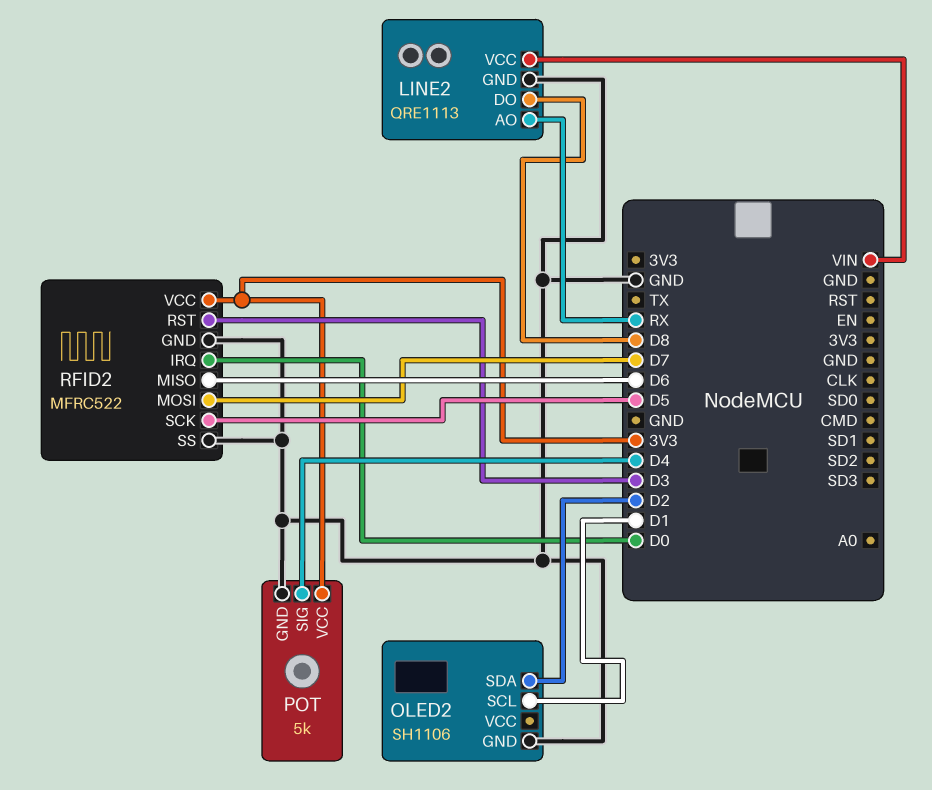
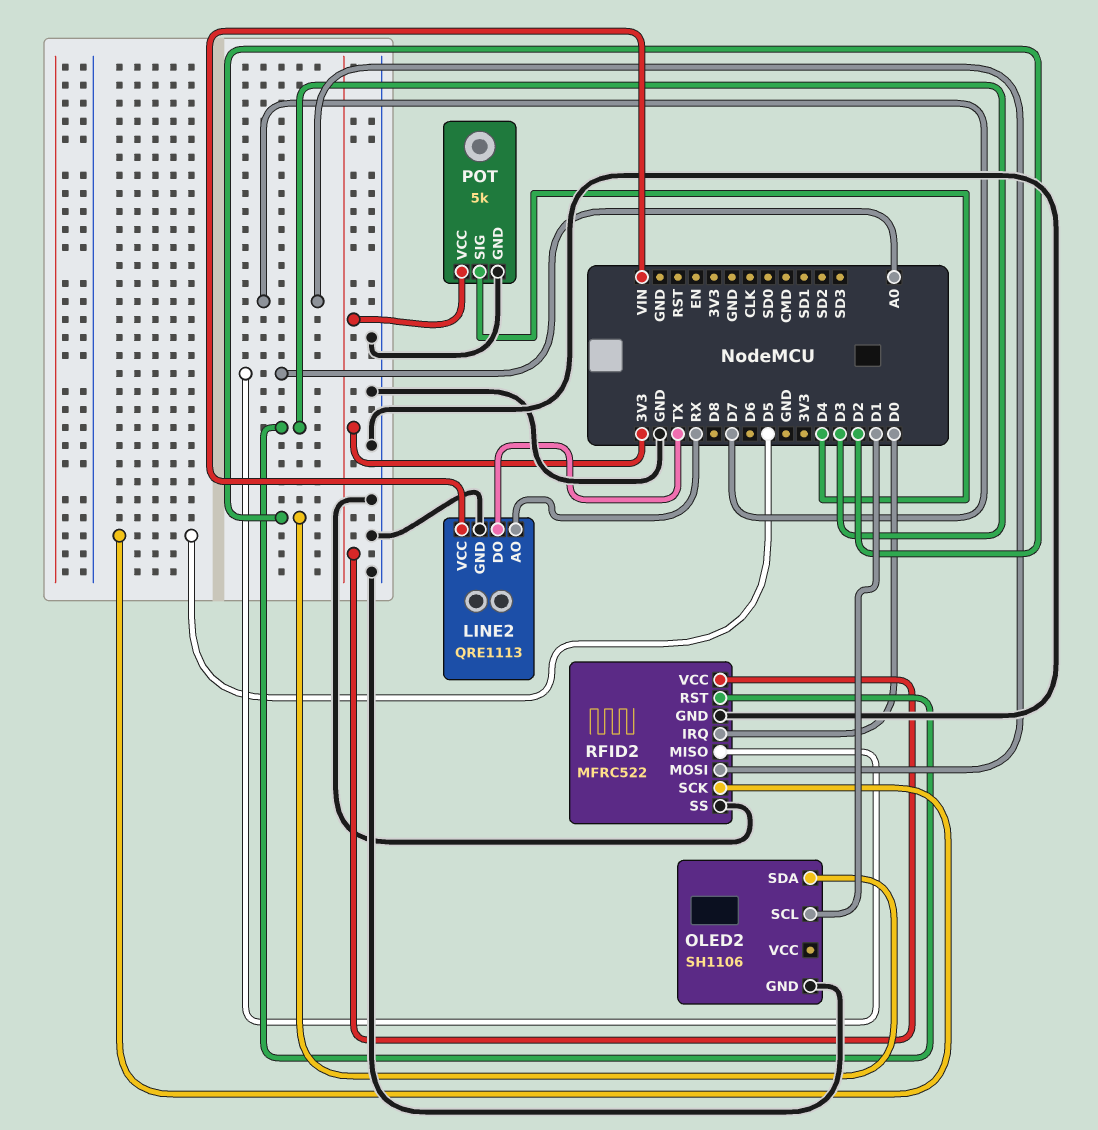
LINE2 pin DO: D8 -> TX
RFID2 pin MISO: D6 -> A0

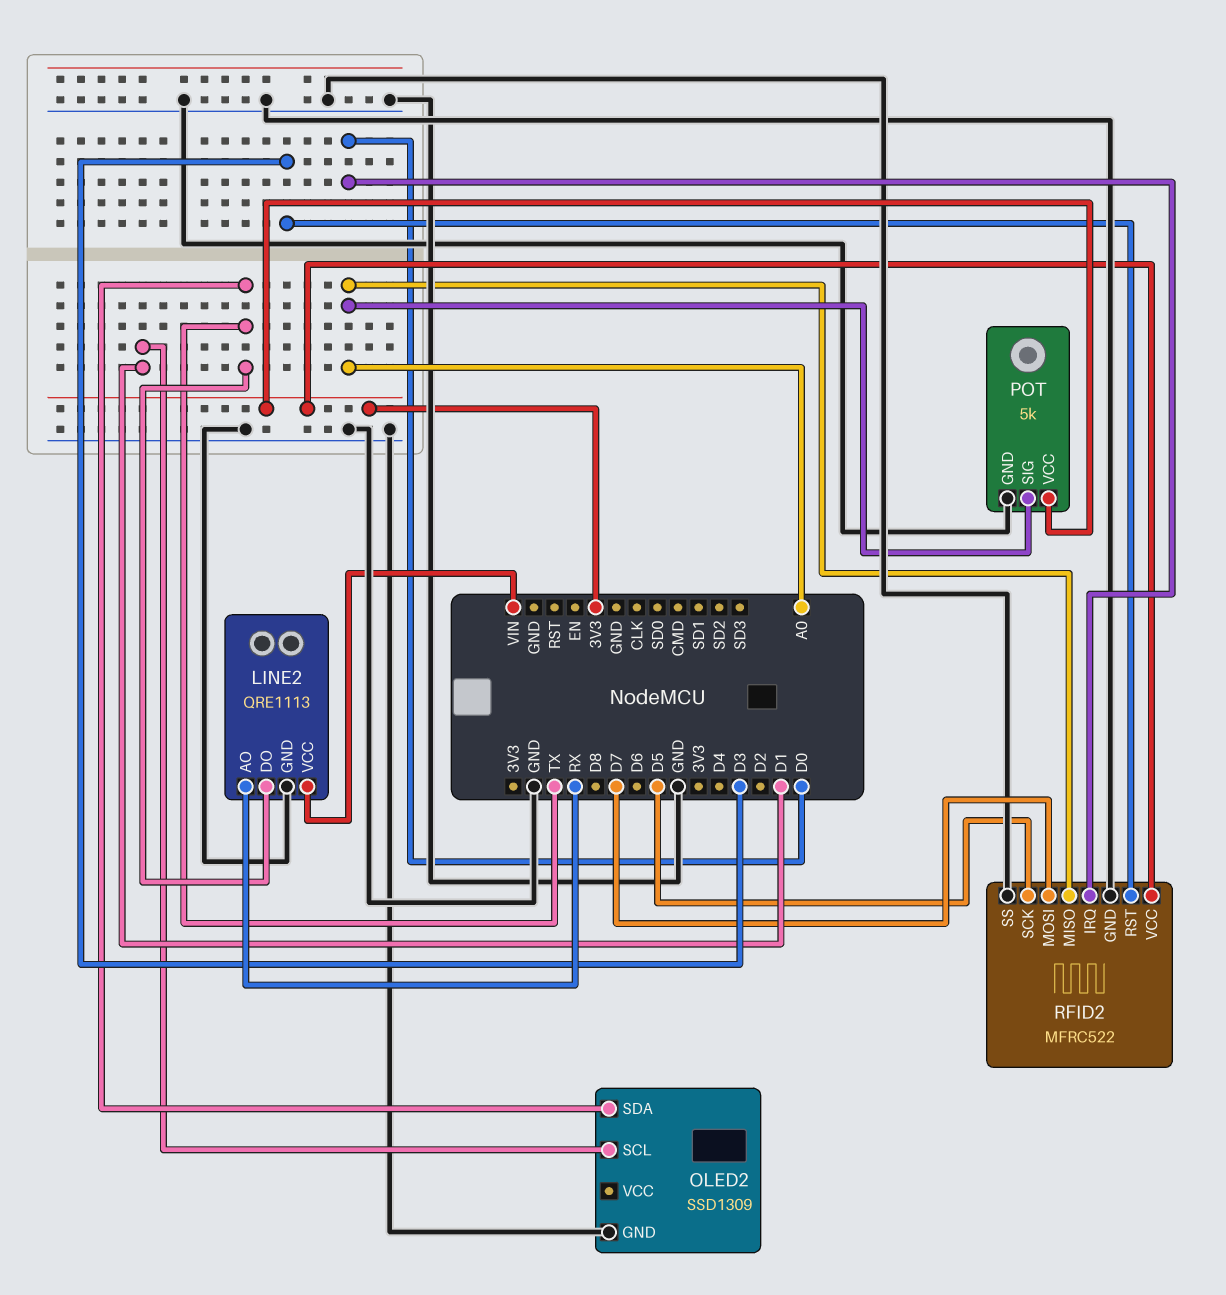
OLED2: SH1106 -> SSD1309
OLED2 pin SDA: D2 -> TX
POT pin SIG: D4 -> A0

